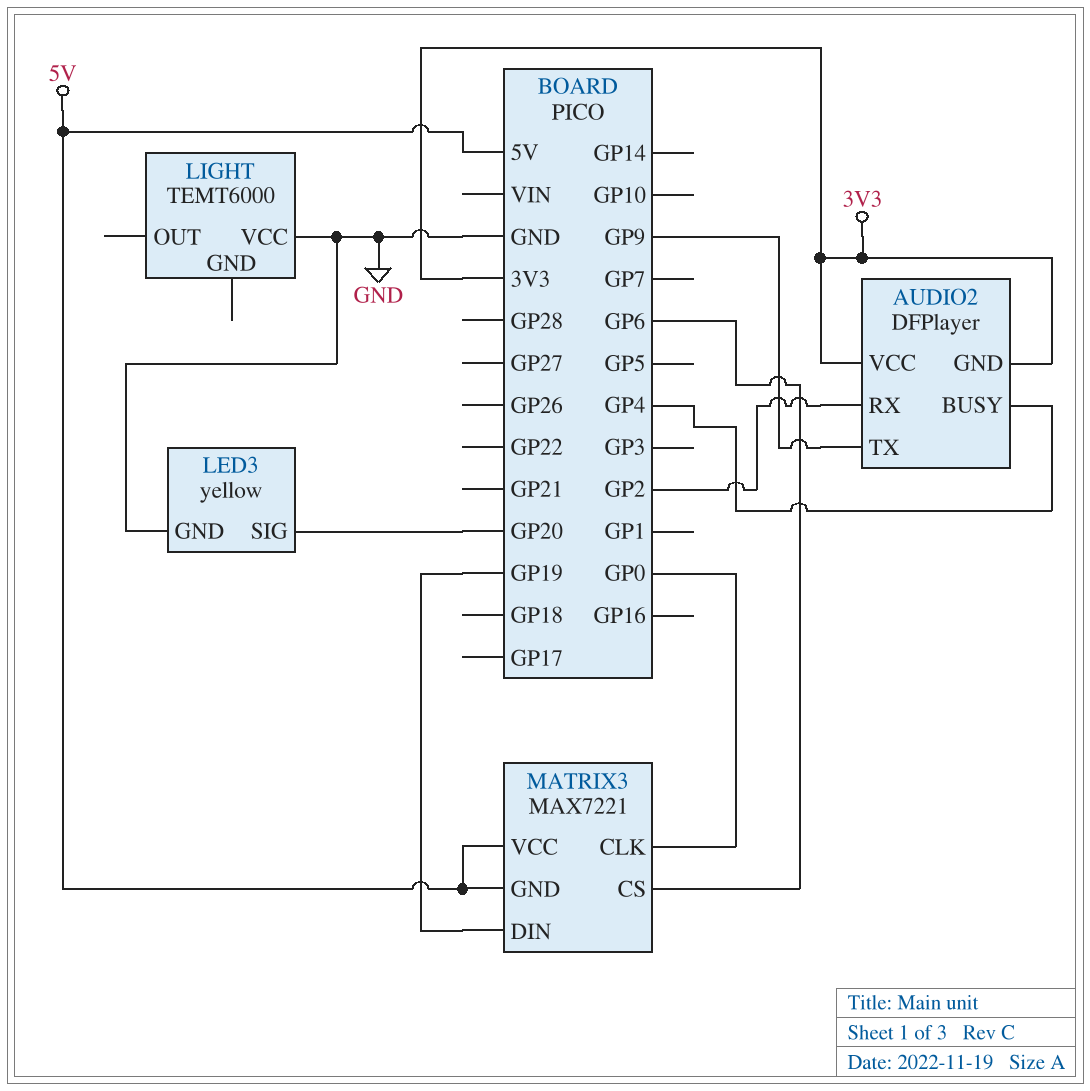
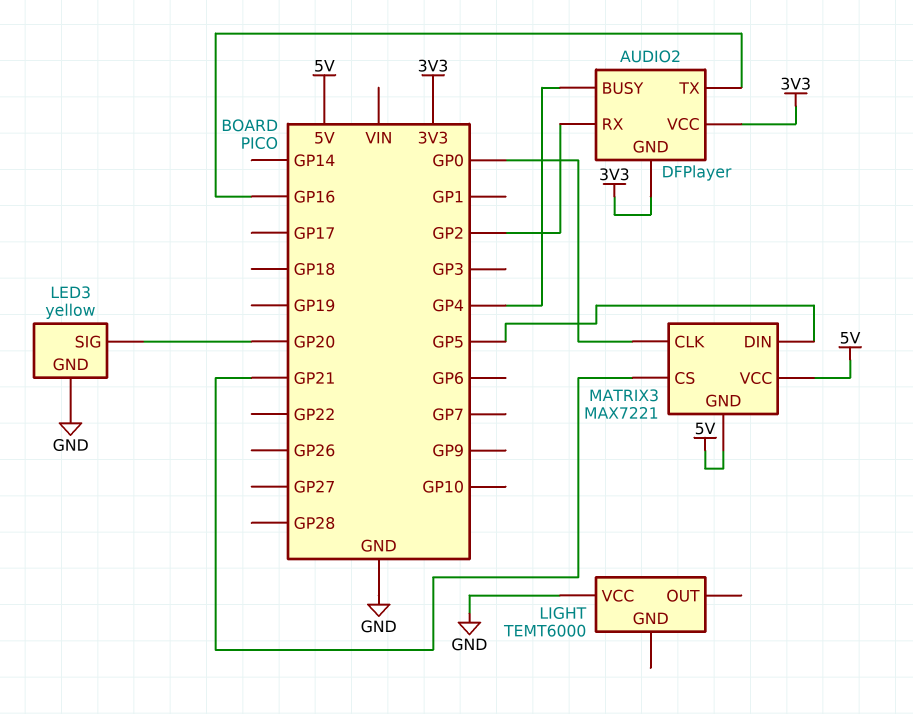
AUDIO2 pin TX: GP9 -> GP16
MATRIX3 pin CS: GP6 -> GP21
MATRIX3 pin DIN: GP19 -> GP5

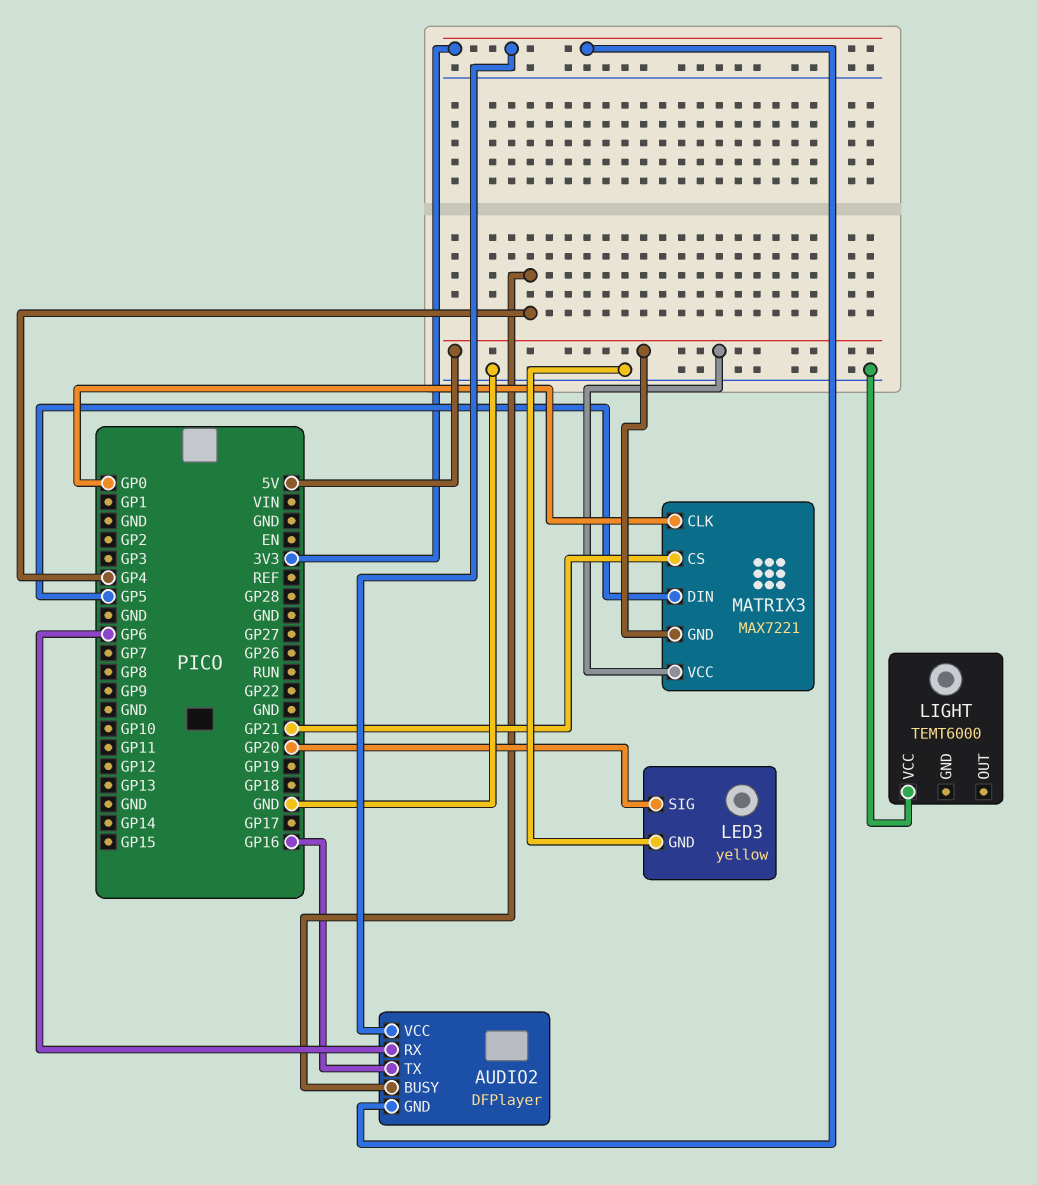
AUDIO2 pin RX: GP2 -> GP6

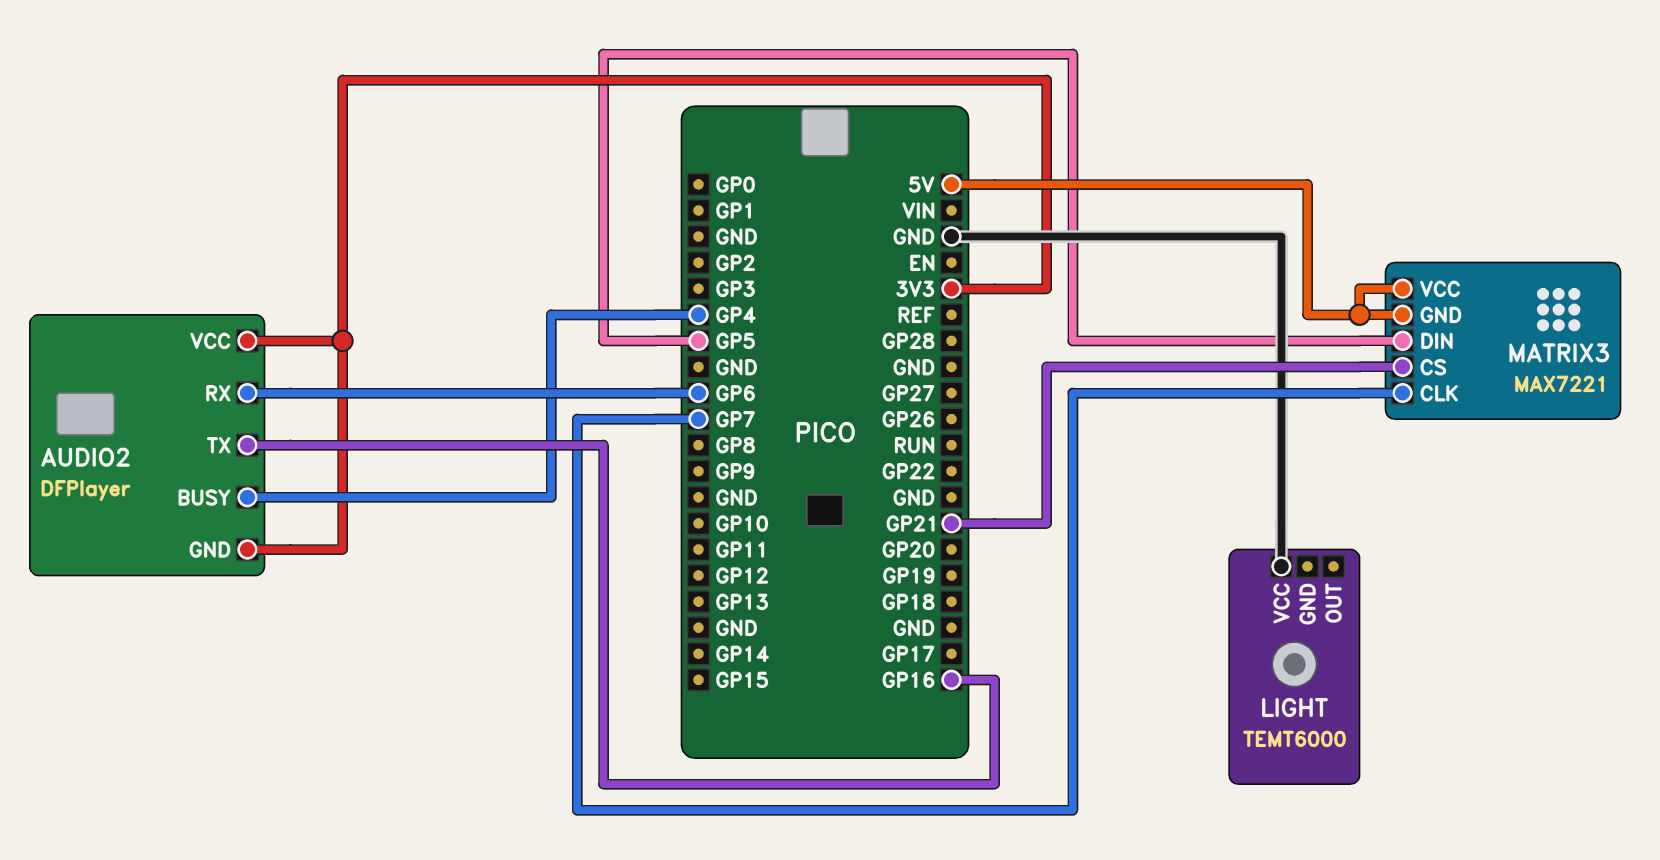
LED3: yellow -> none
LED3 pin GND: GND -> none
LED3 pin SIG: GP20 -> none
MATRIX3 pin CLK: GP0 -> GP7

